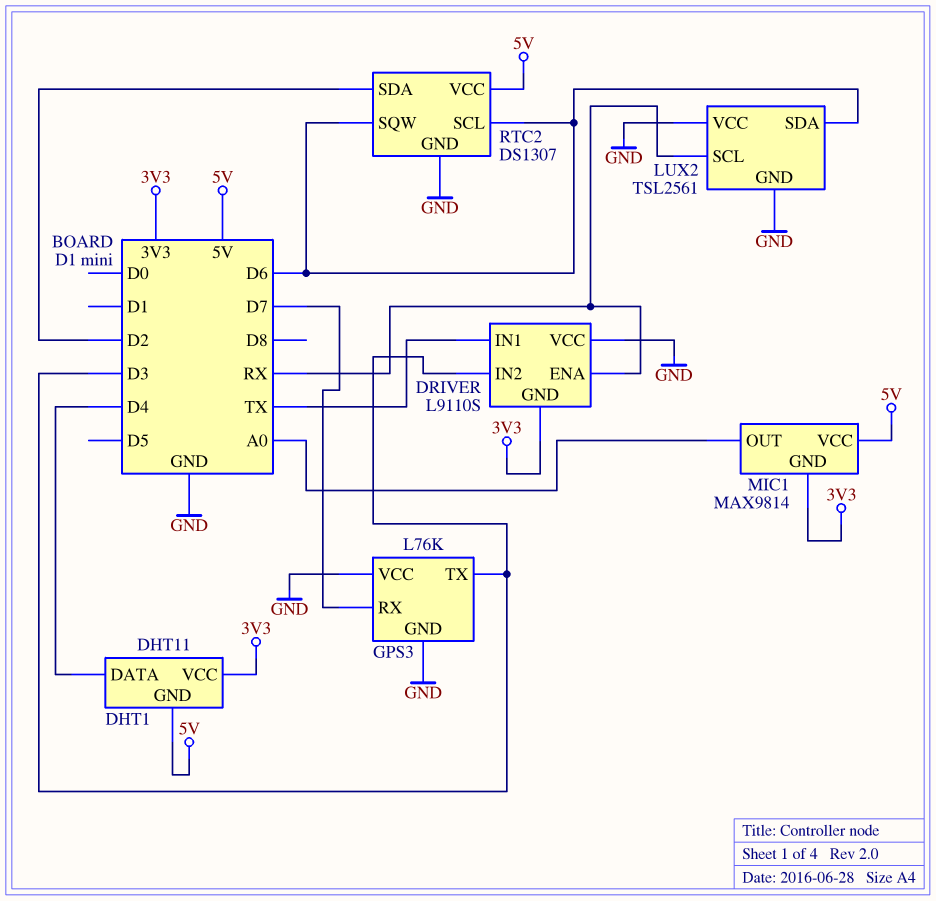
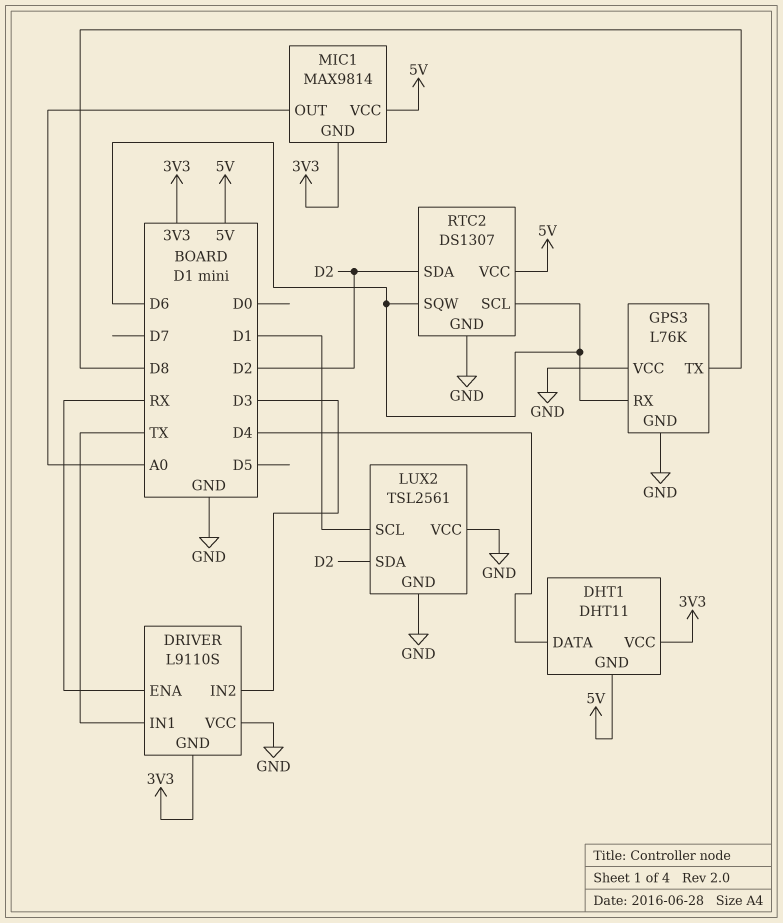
GPS3 pin RX: D7 -> D6
GPS3 pin TX: D3 -> D8
LUX2 pin SCL: RX -> D1
LUX2 pin SDA: D6 -> D2

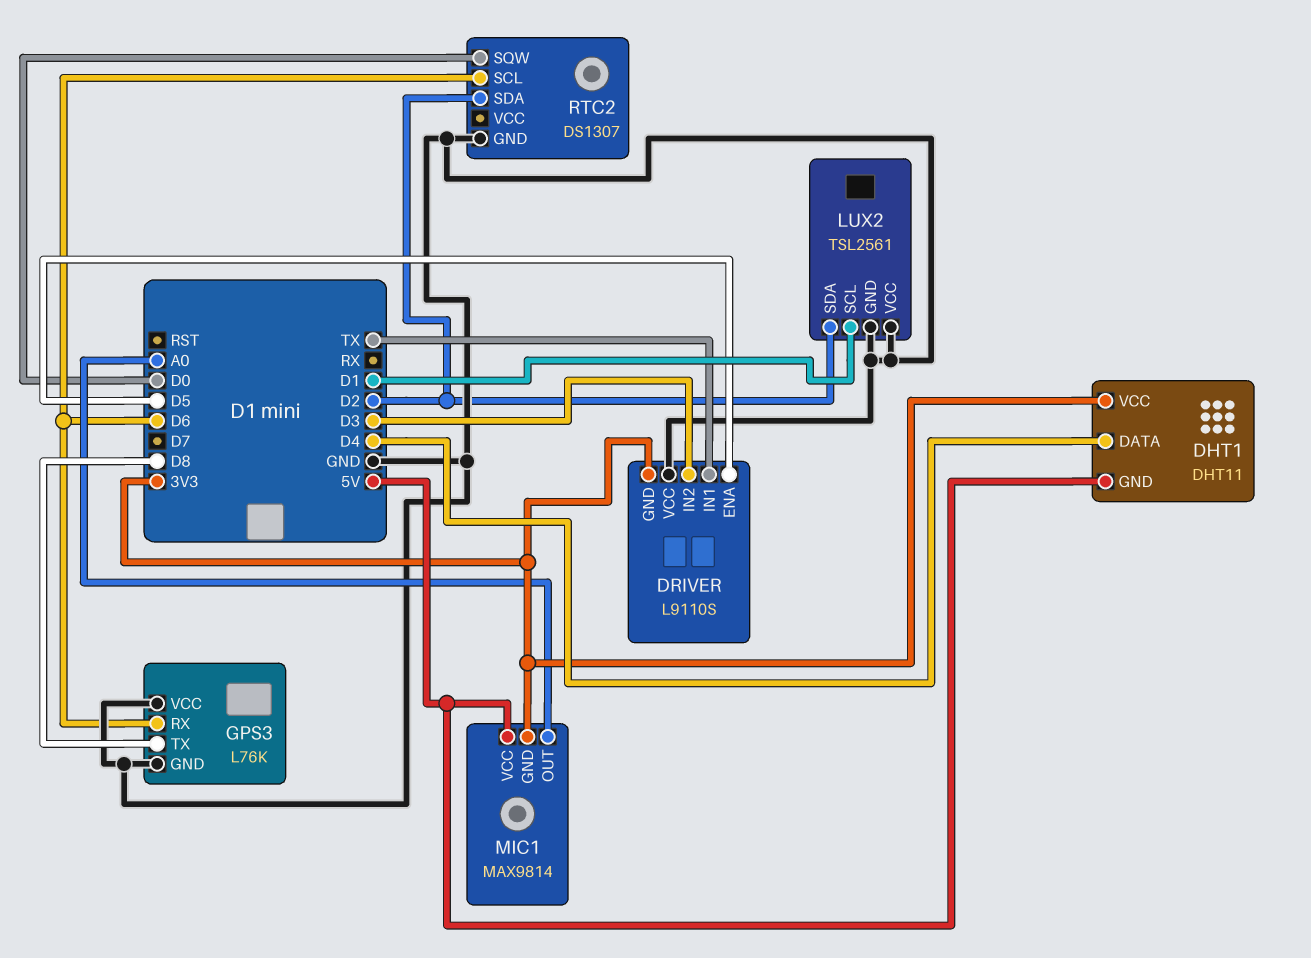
DRIVER pin ENA: RX -> D5
RTC2 pin SQW: D6 -> D0
RTC2 pin VCC: 5V -> none

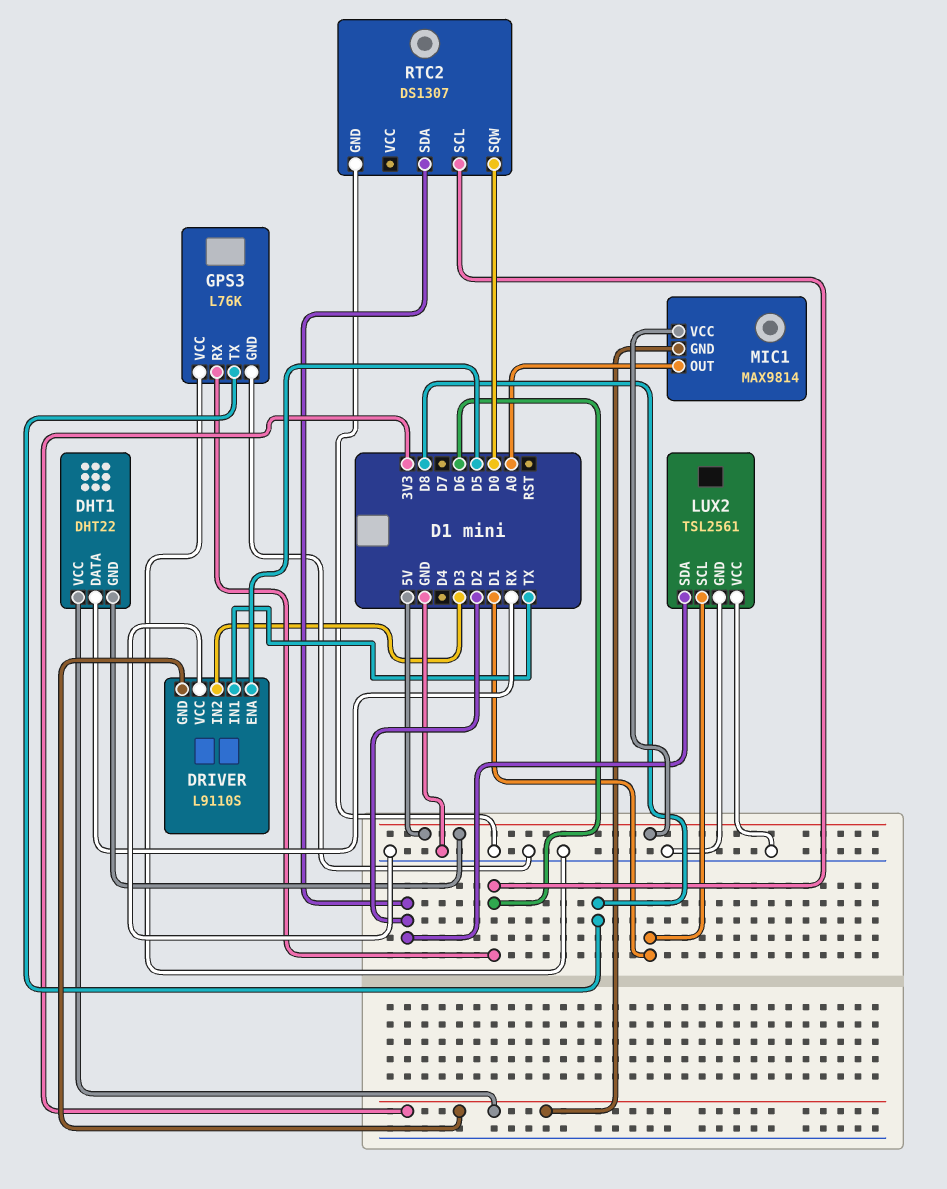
DHT1: DHT11 -> DHT22
DHT1 pin DATA: D4 -> RX

